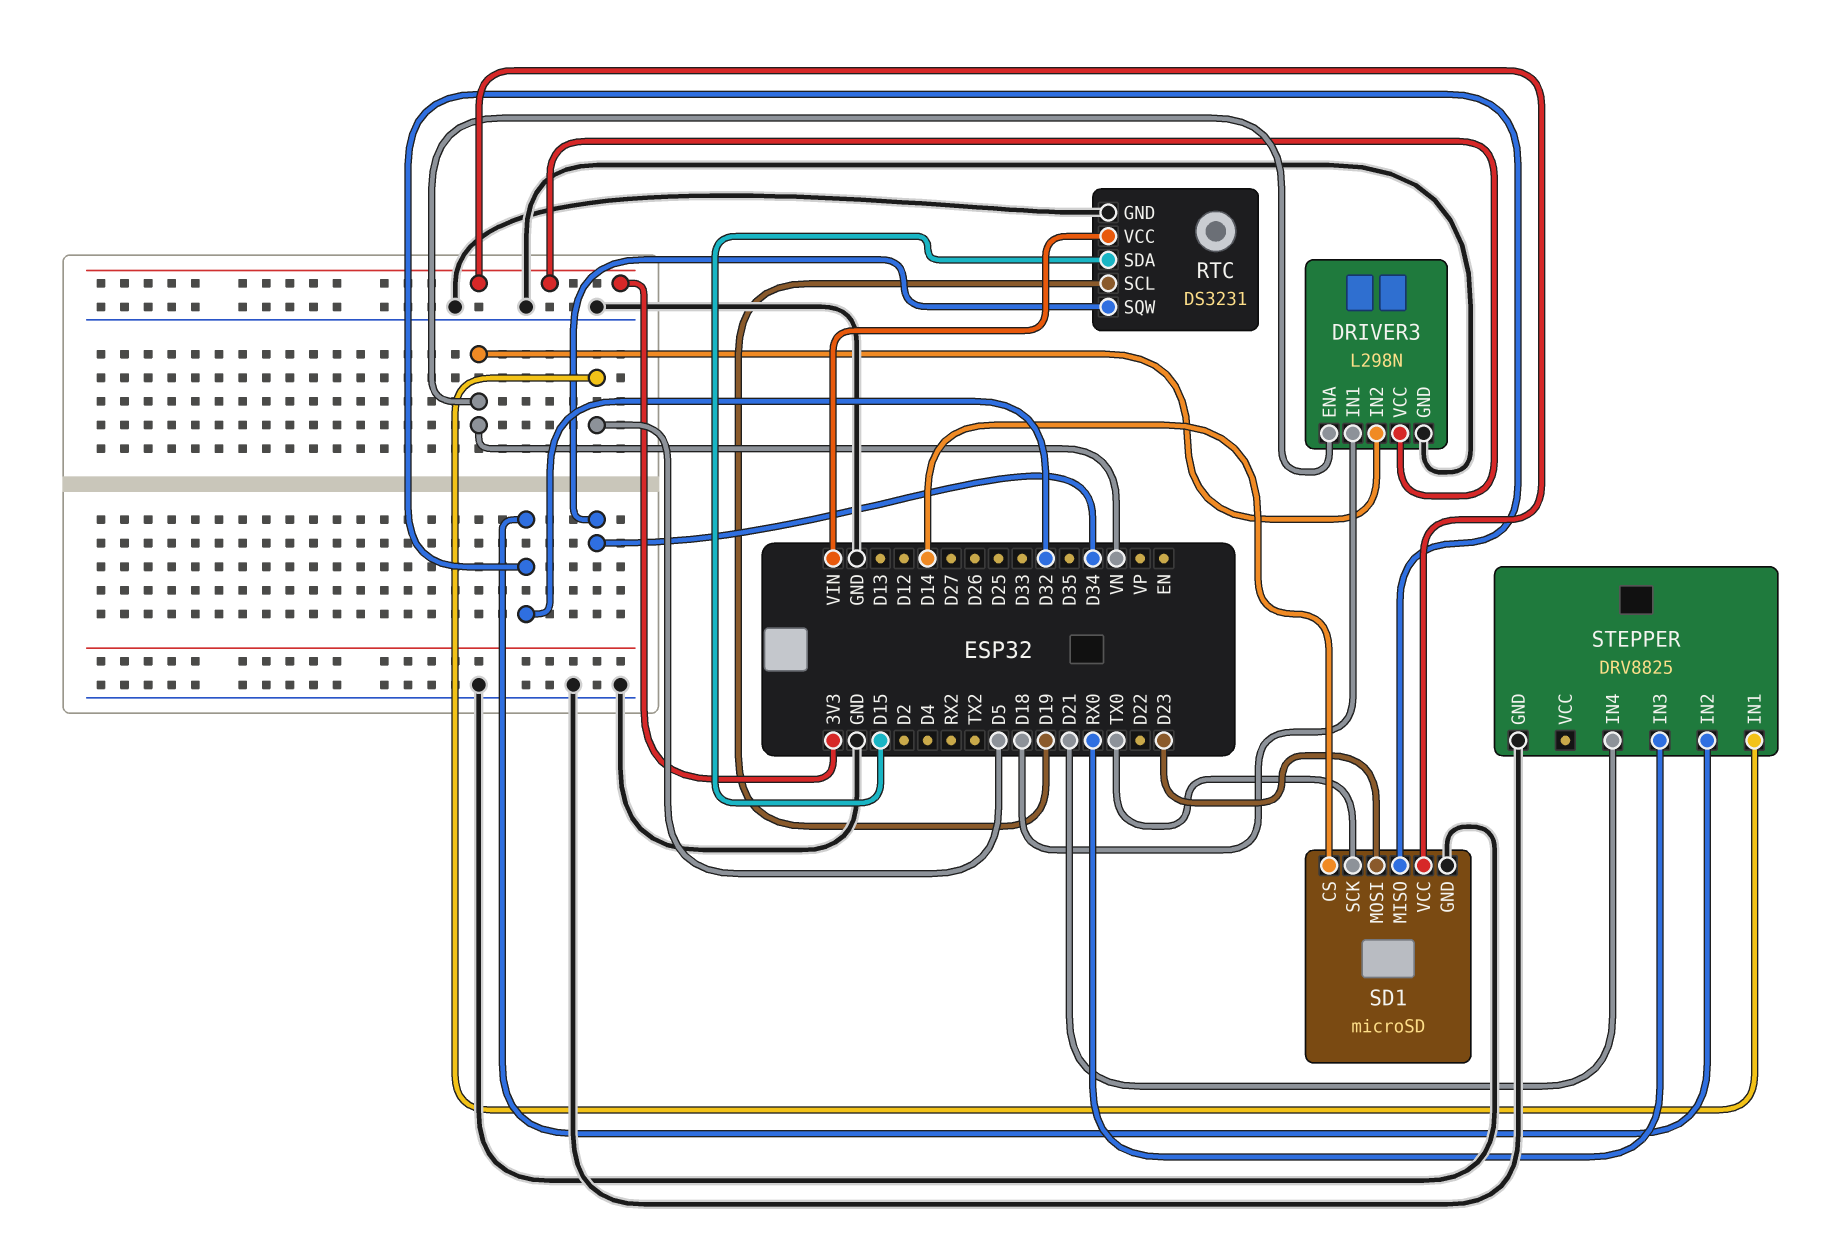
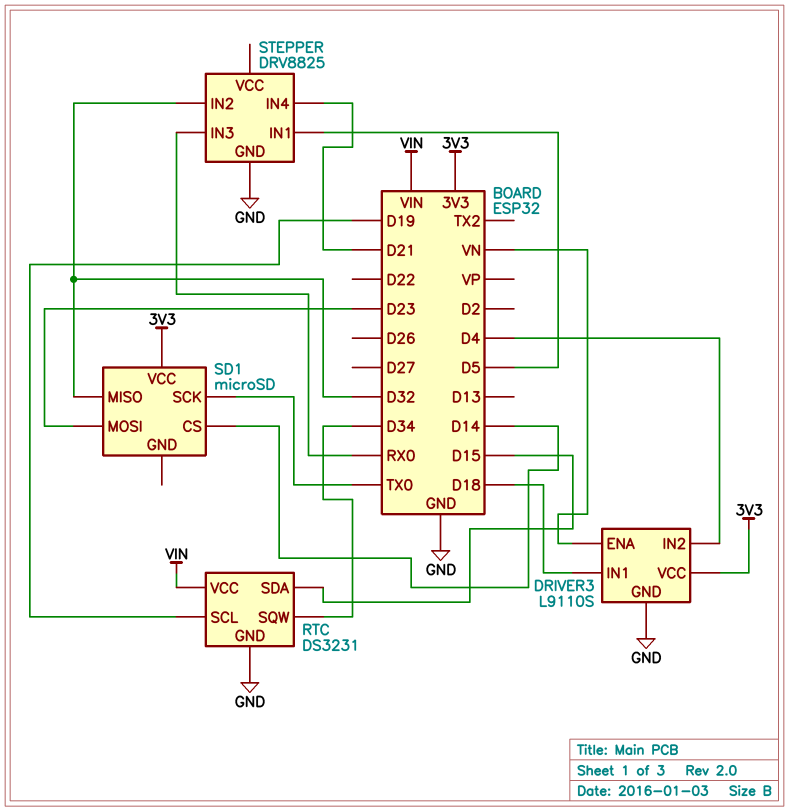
DRIVER3: L298N -> L9110S
DRIVER3 pin IN2: VN -> D4
SD1 pin GND: GND -> none

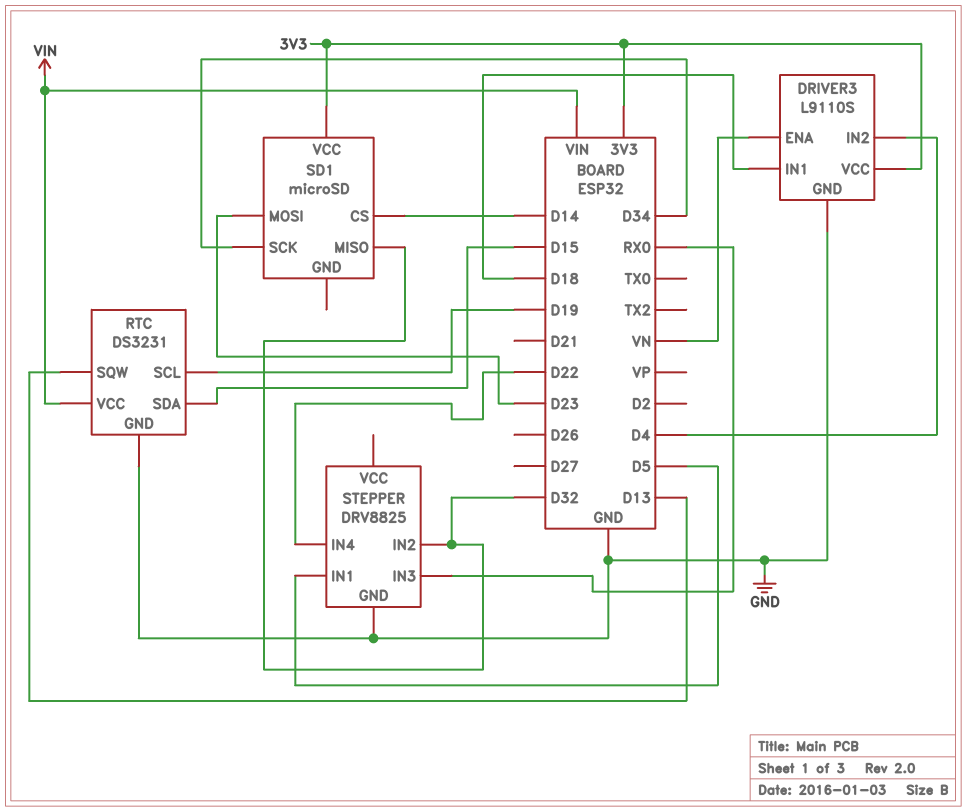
RTC pin SQW: D34 -> D13
SD1 pin SCK: TX0 -> D34
STEPPER pin IN4: D21 -> D22

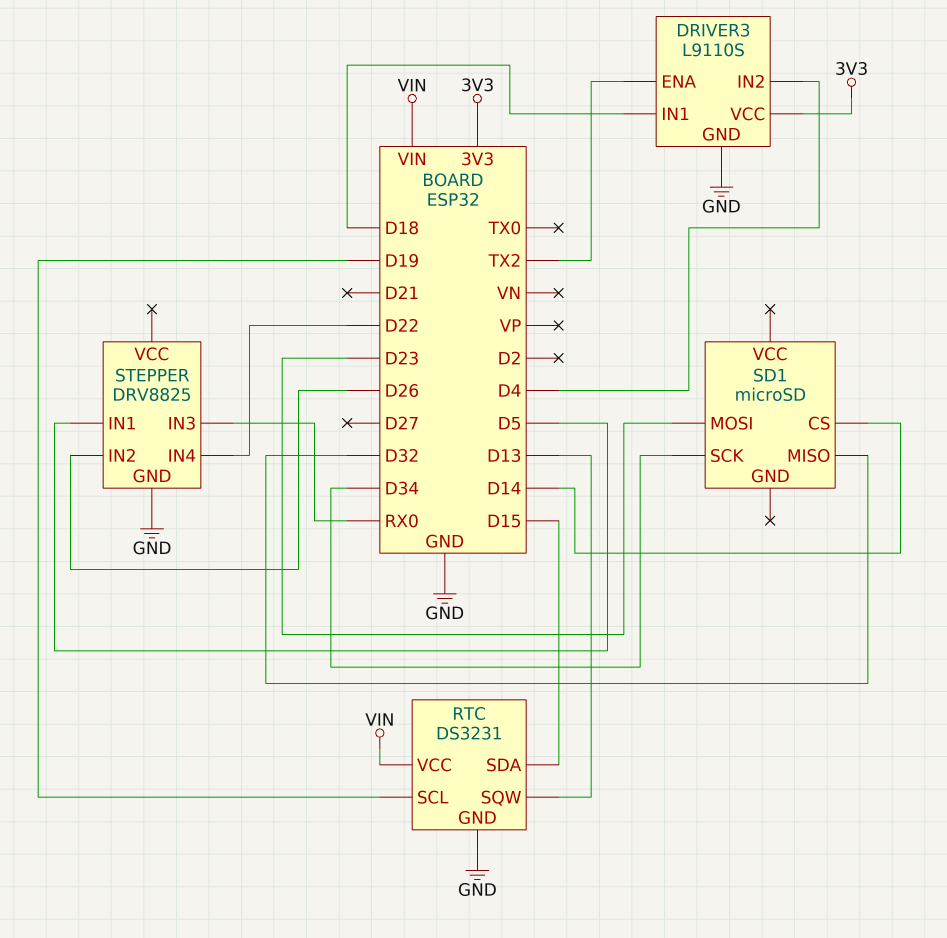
DRIVER3 pin ENA: VN -> TX2
SD1 pin VCC: 3V3 -> none
STEPPER pin IN2: D32 -> D26

